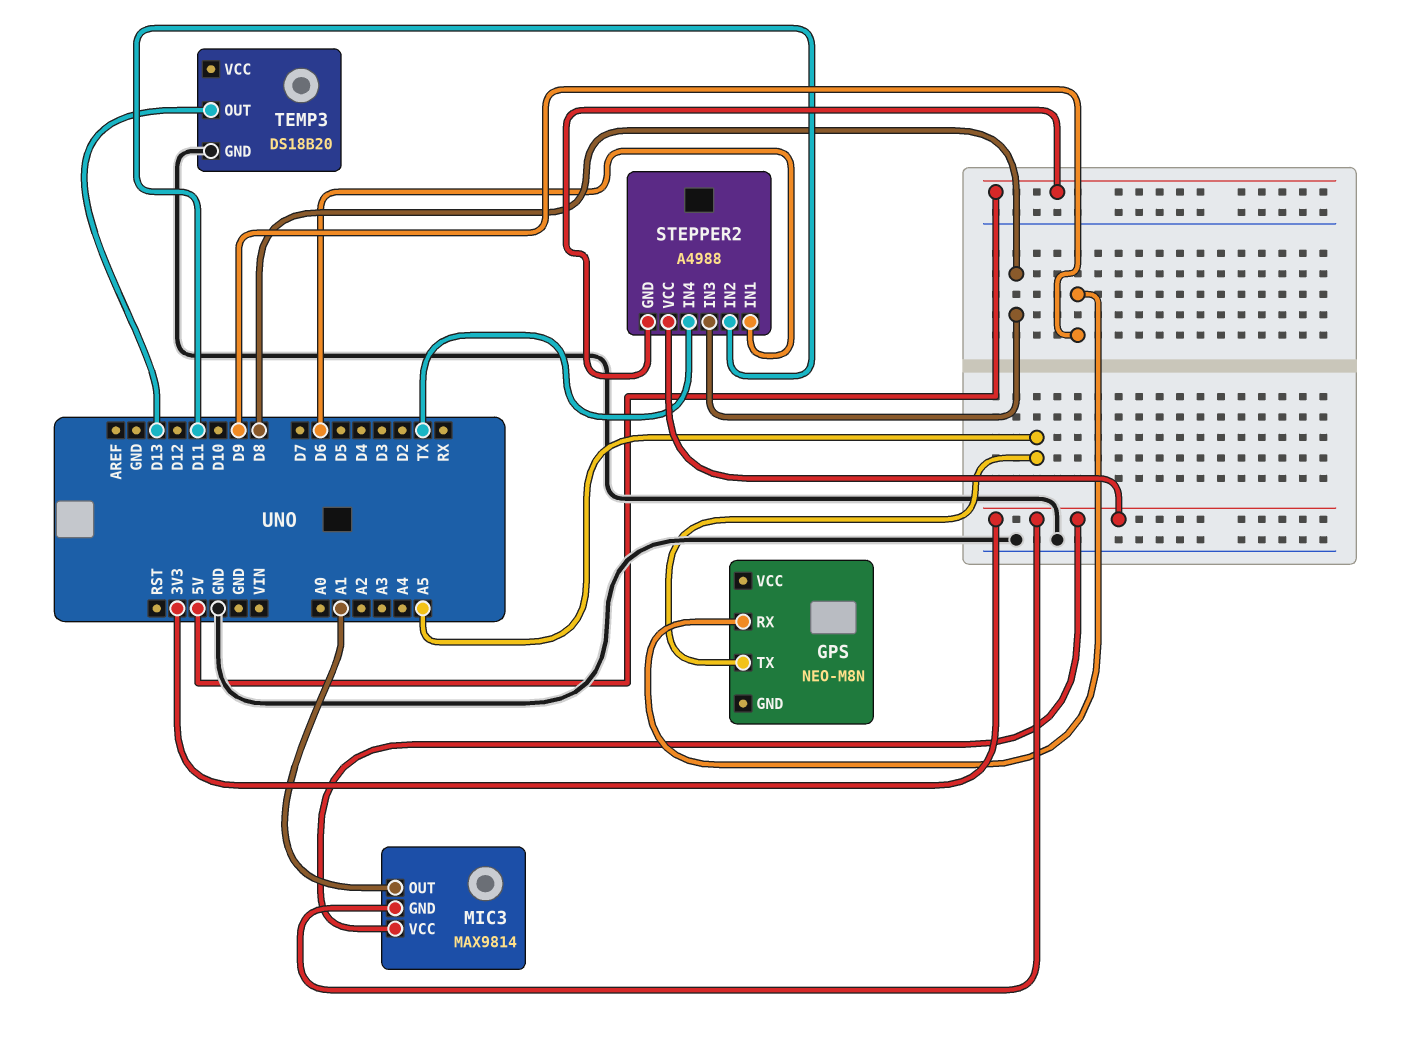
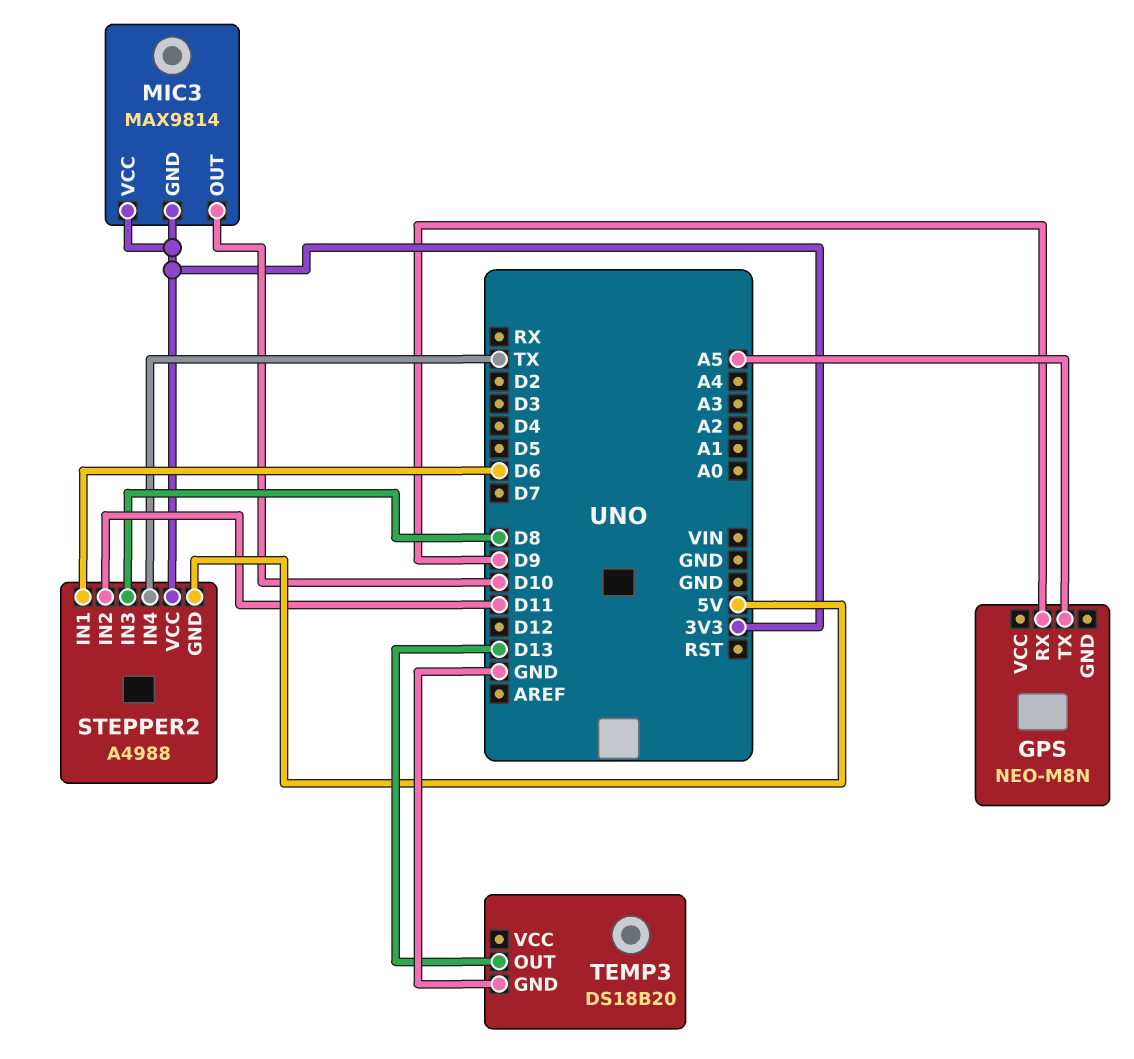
MIC3 pin OUT: A1 -> D10

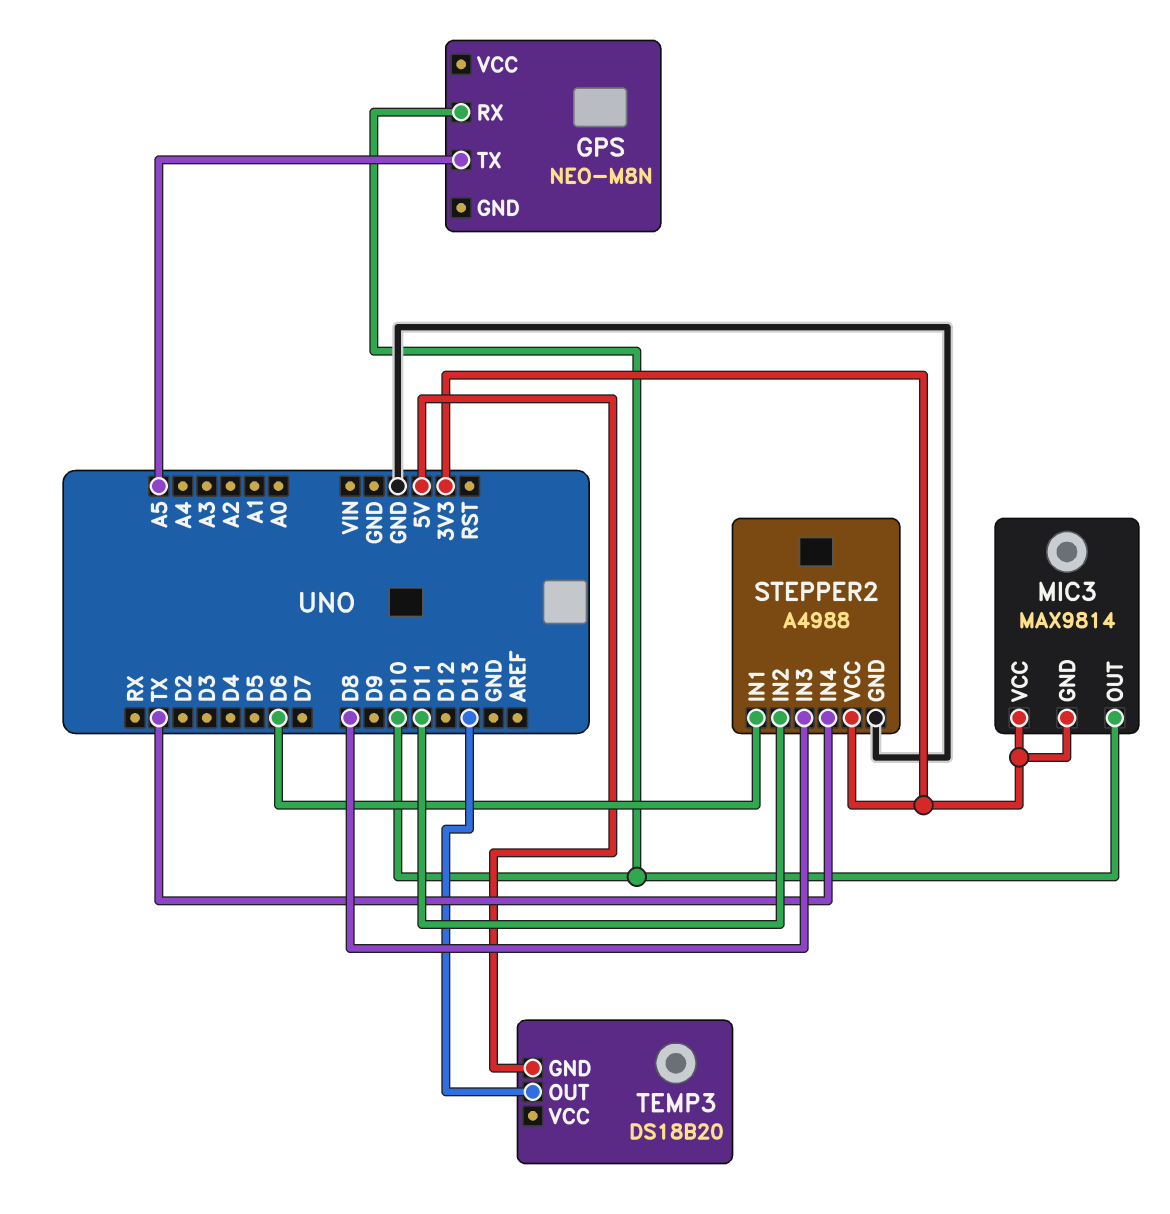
GPS pin RX: D9 -> D10
STEPPER2 pin GND: 5V -> GND
TEMP3 pin GND: GND -> 5V

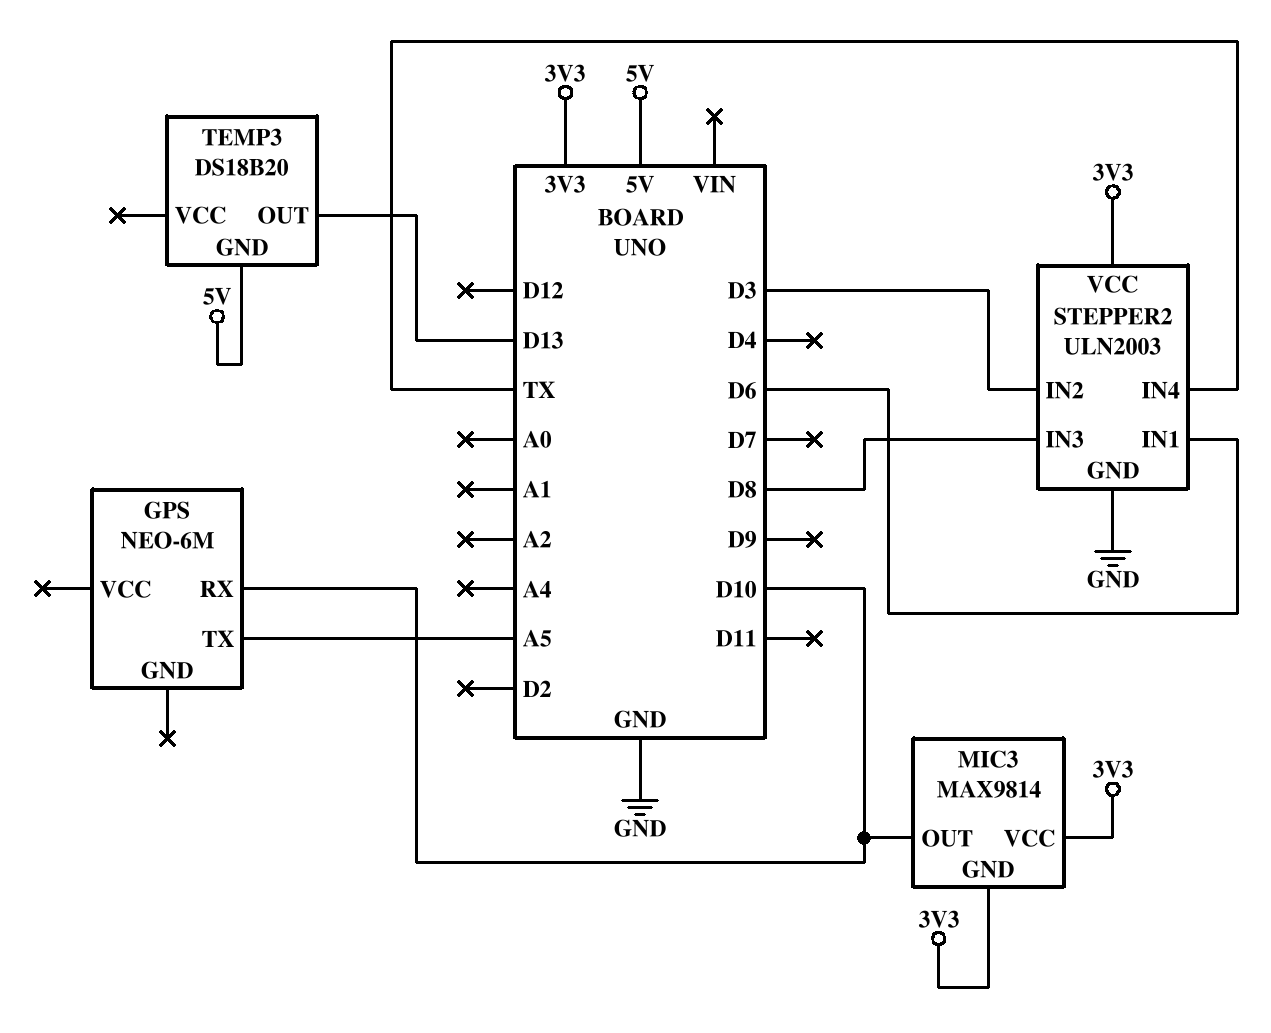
GPS: NEO-M8N -> NEO-6M
STEPPER2: A4988 -> ULN2003
STEPPER2 pin IN2: D11 -> D3

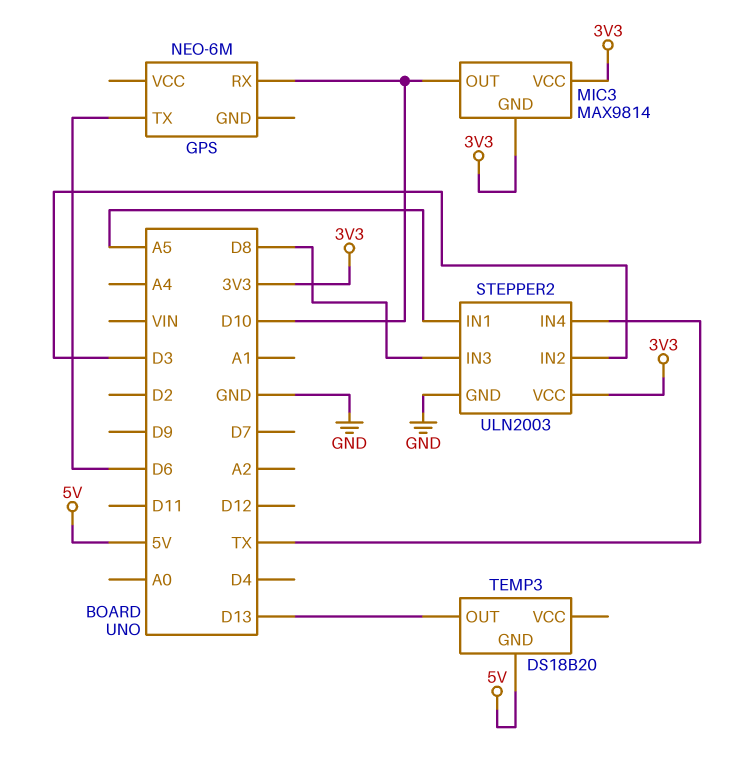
GPS pin TX: A5 -> D6
STEPPER2 pin IN1: D6 -> A5

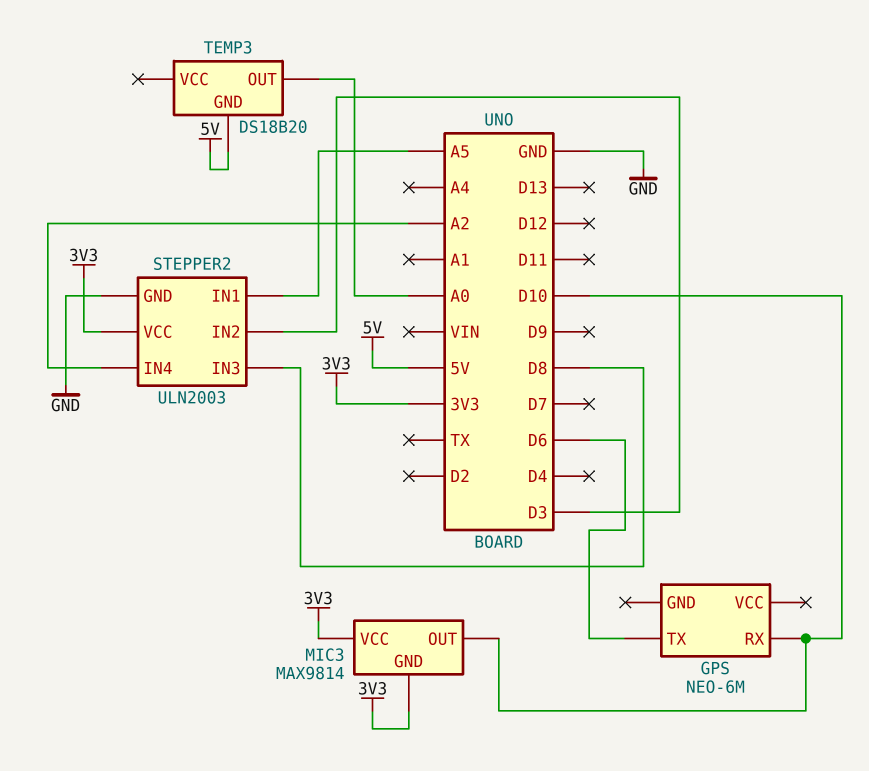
STEPPER2 pin IN4: TX -> A2
TEMP3 pin OUT: D13 -> A0

